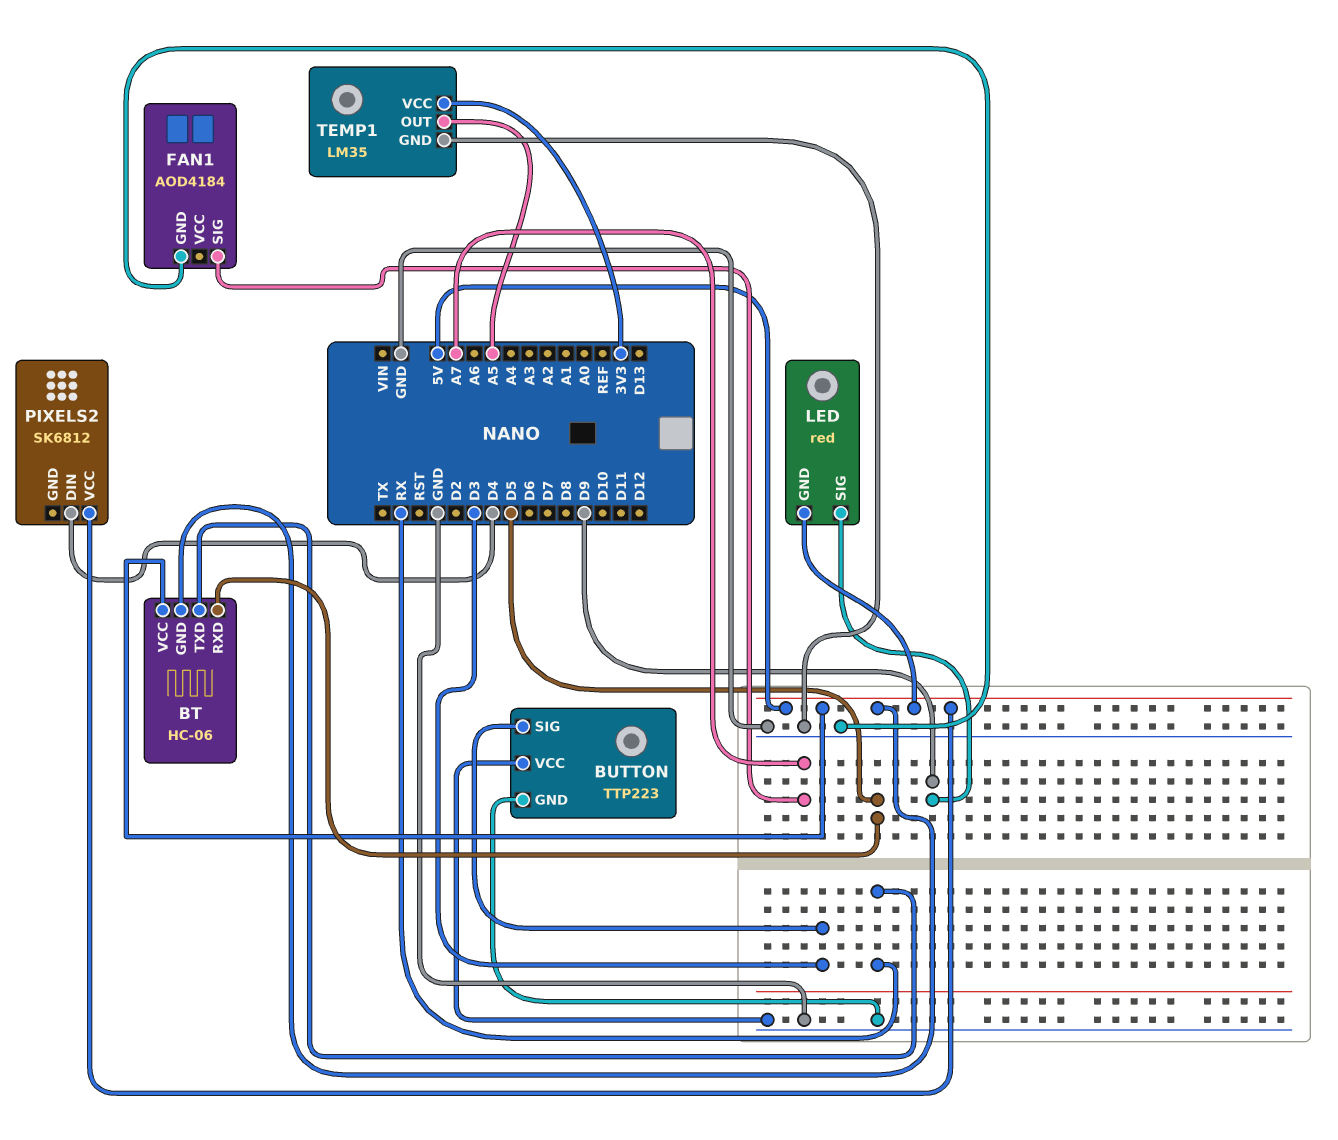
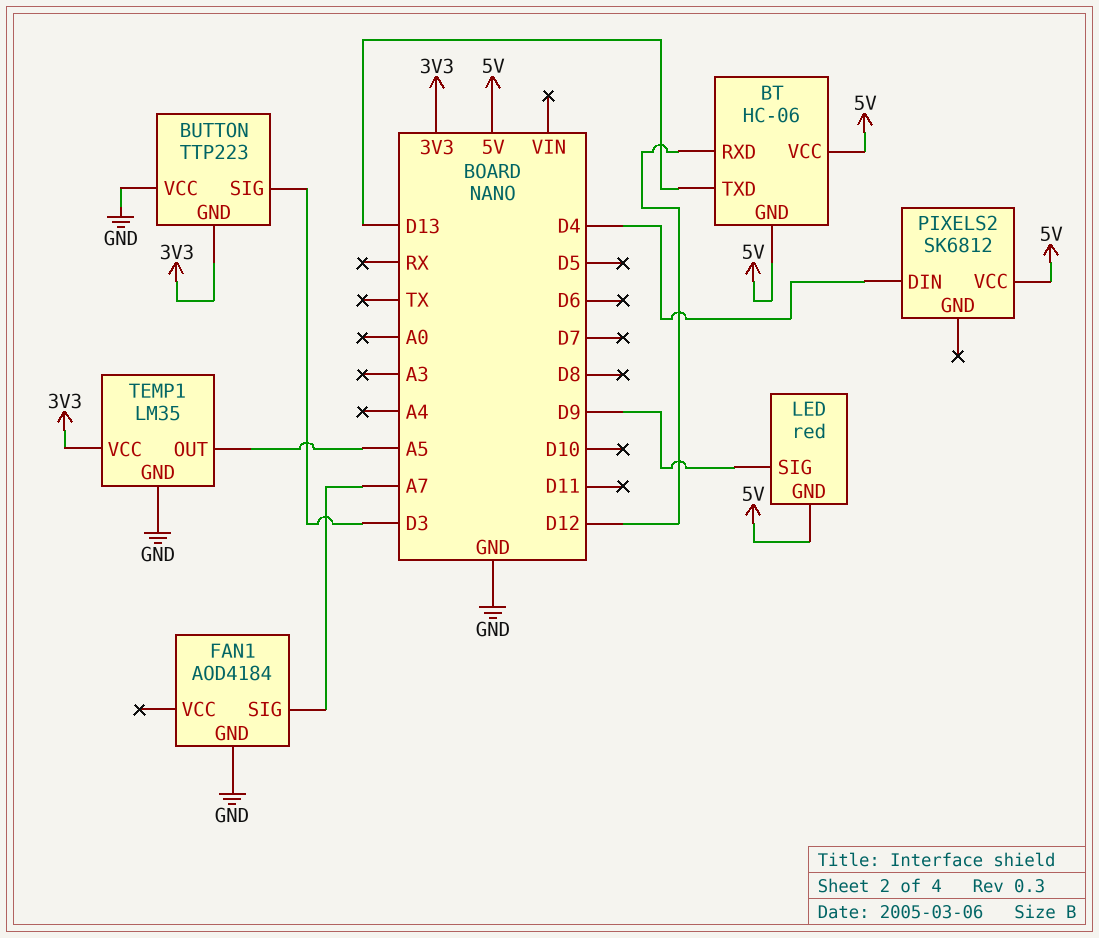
BT pin RXD: D5 -> D12
BT pin TXD: RX -> D13
BUTTON pin GND: GND -> 3V3

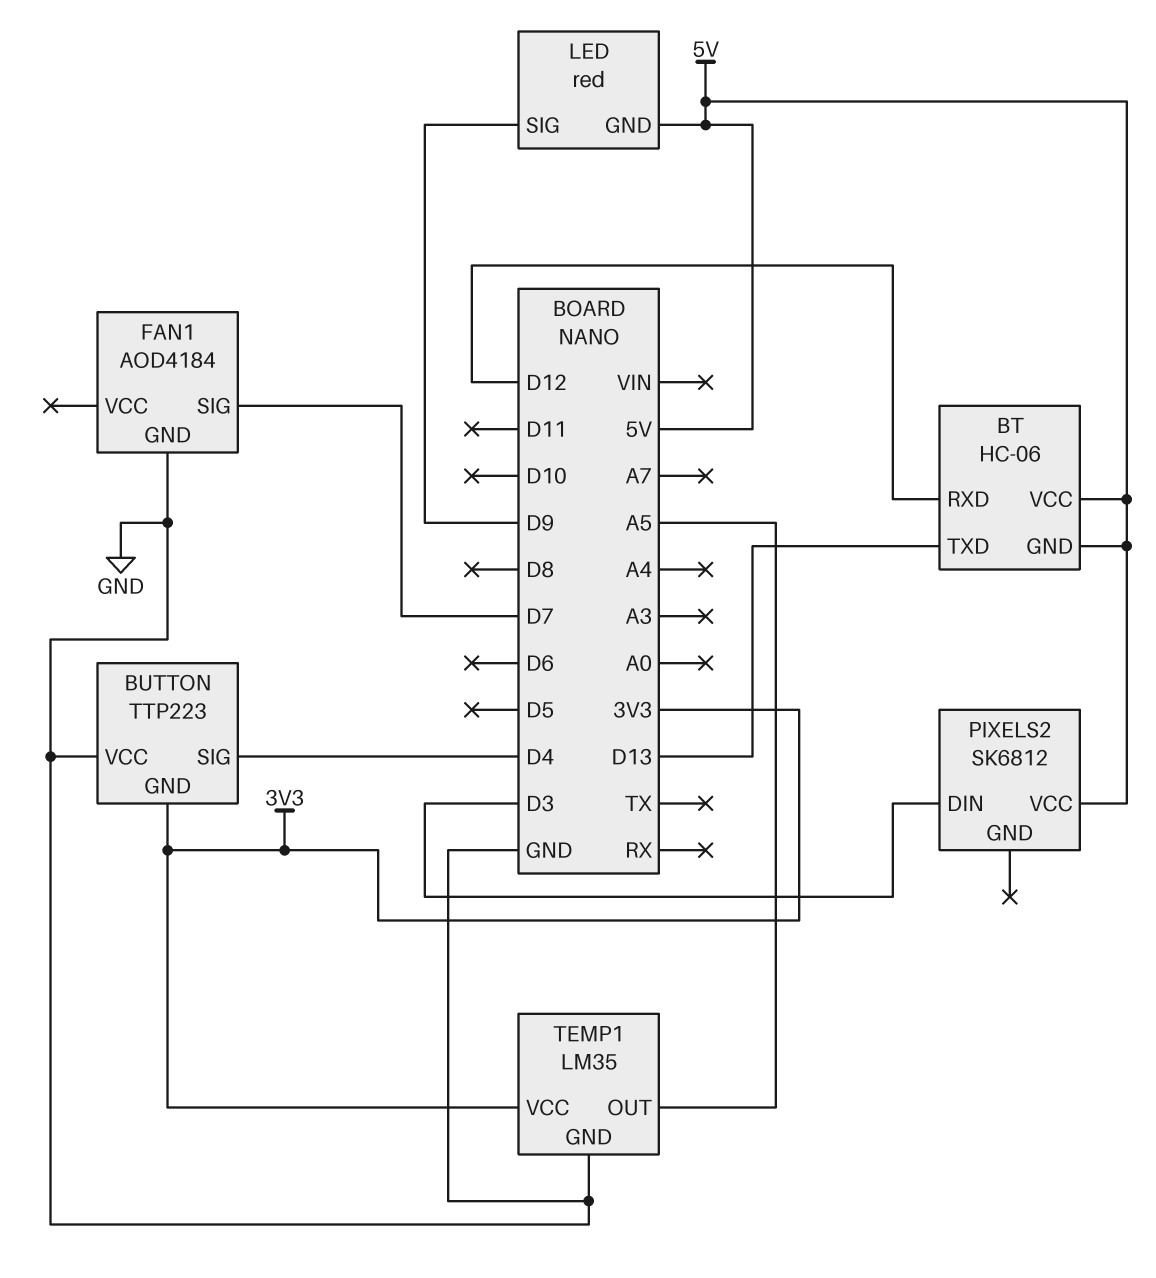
BUTTON pin SIG: D3 -> D4
FAN1 pin SIG: A7 -> D7
PIXELS2 pin DIN: D4 -> D3

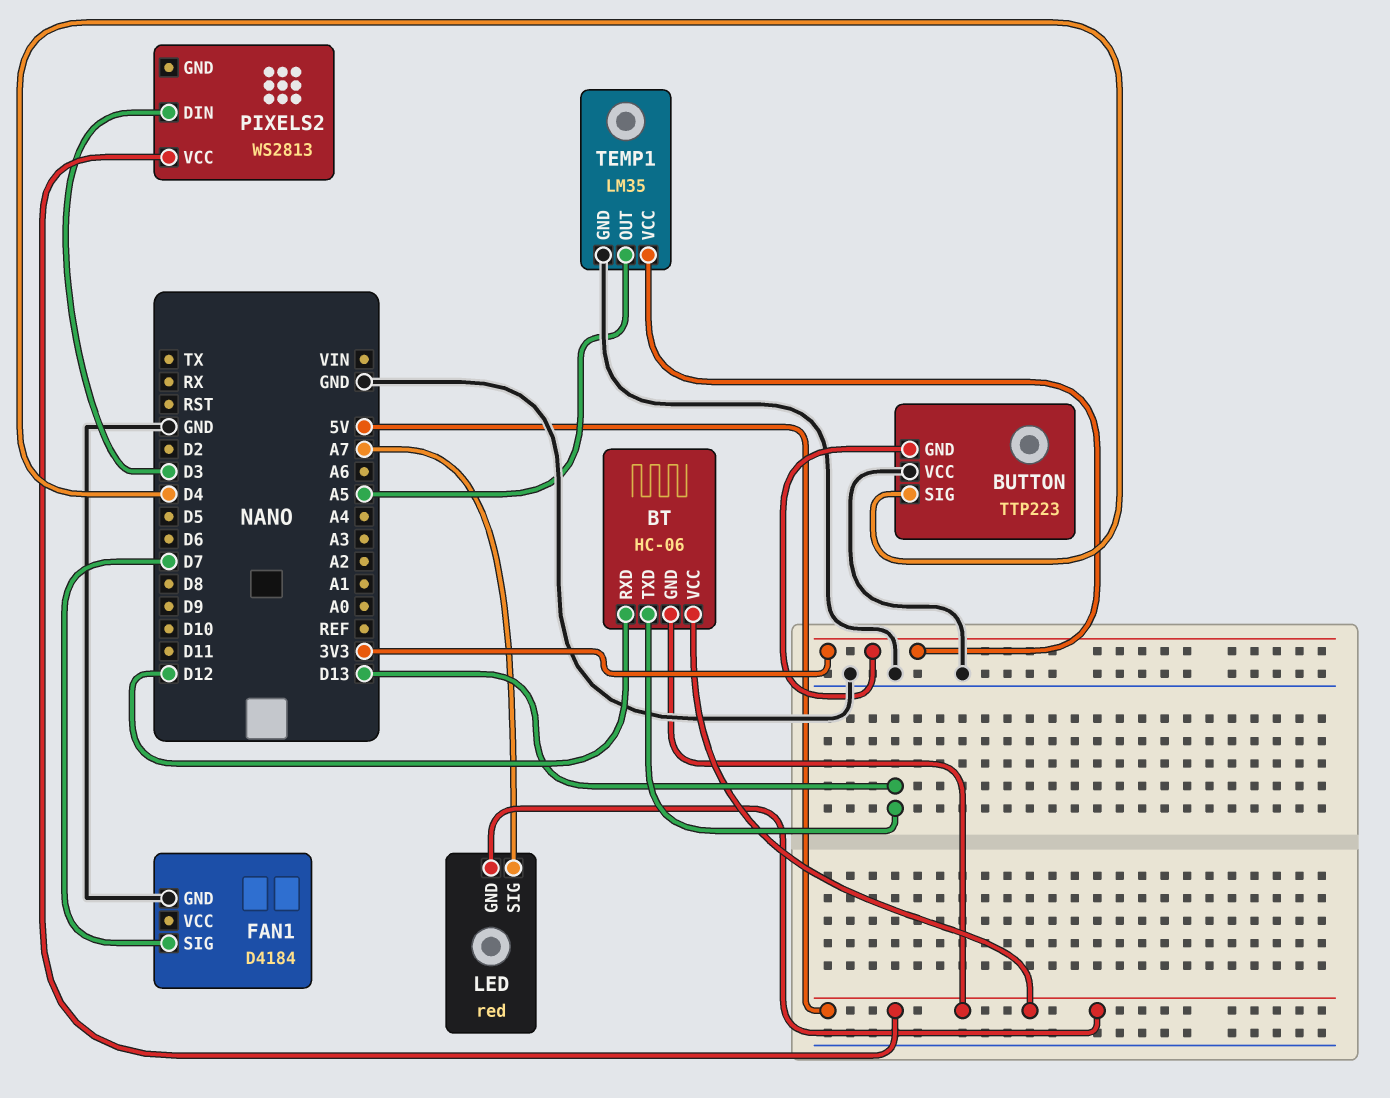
FAN1: AOD4184 -> D4184
LED pin SIG: D9 -> A7
PIXELS2: SK6812 -> WS2813

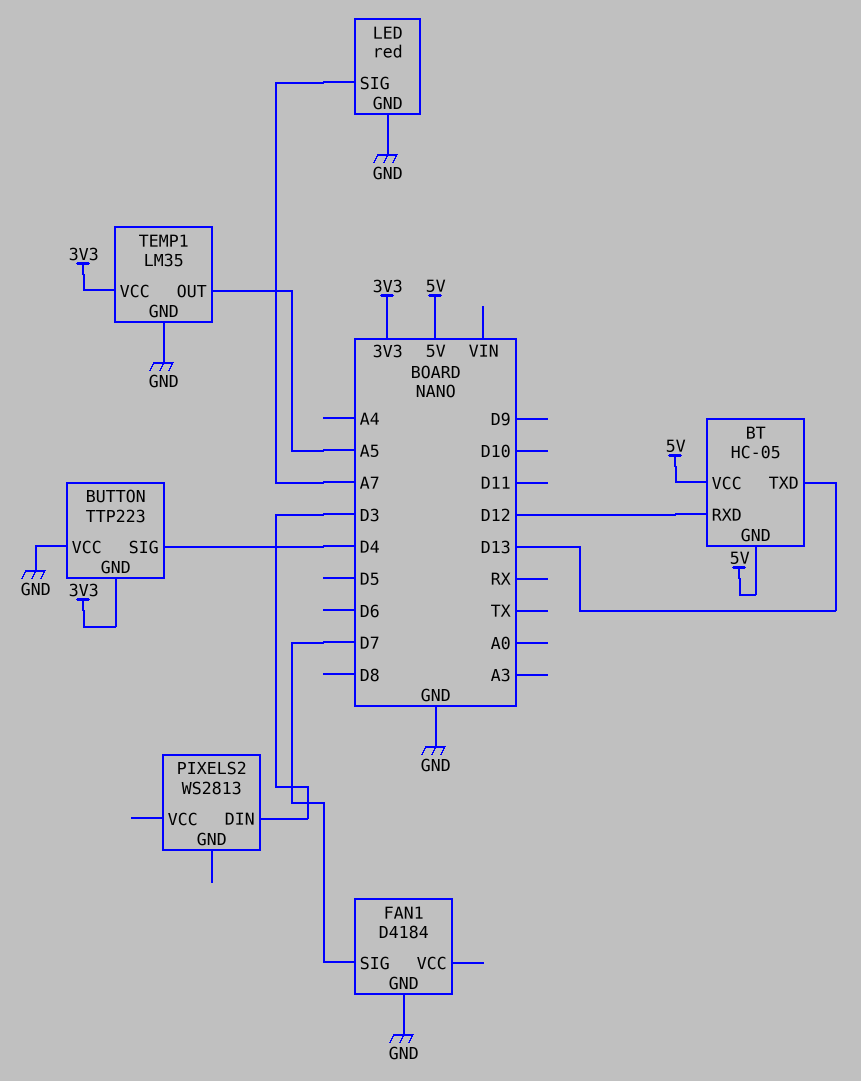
BT: HC-06 -> HC-05
LED pin GND: 5V -> GND
PIXELS2 pin VCC: 5V -> none

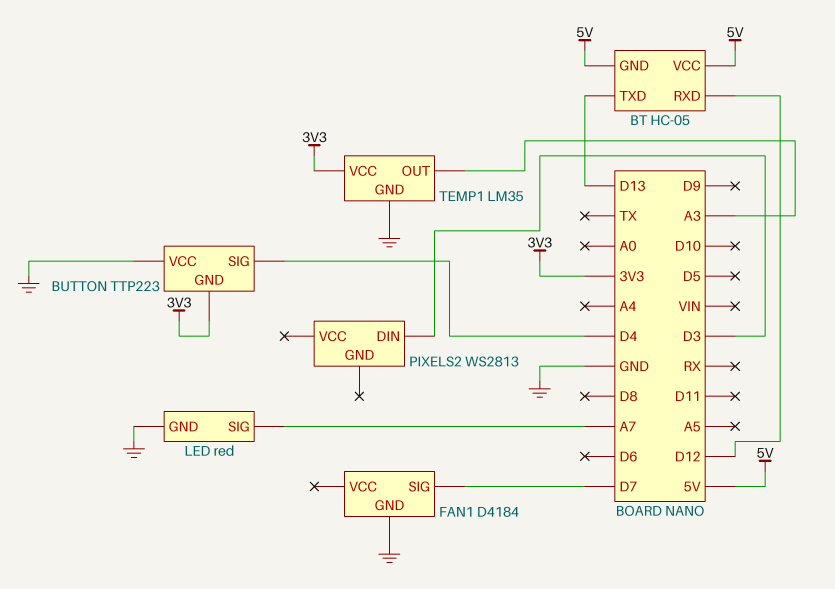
TEMP1 pin OUT: A5 -> A3

